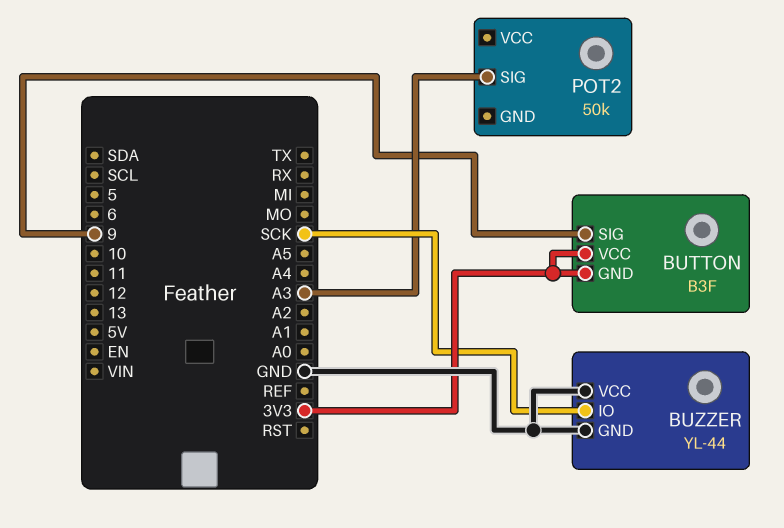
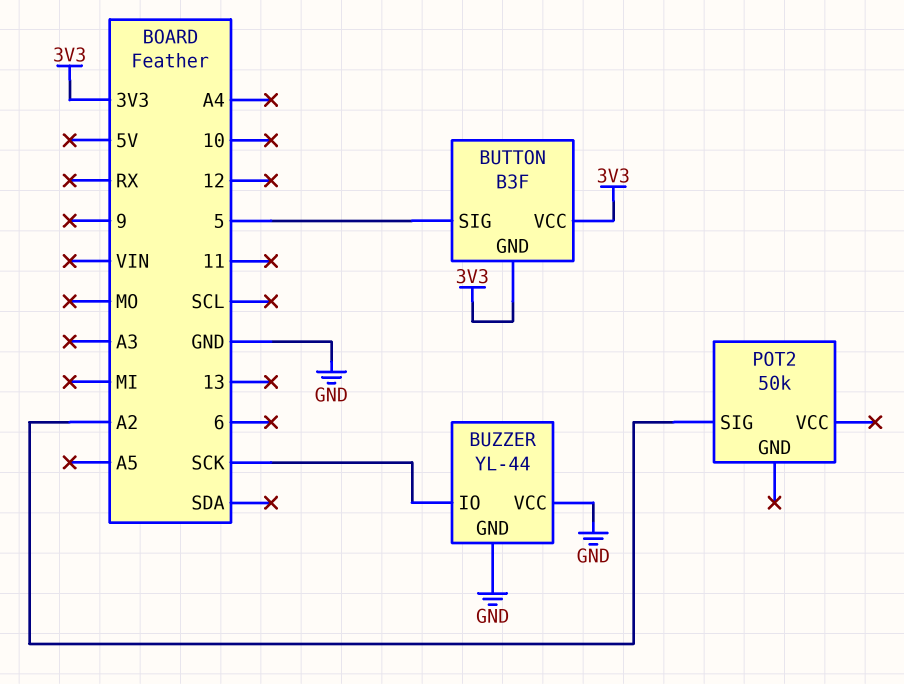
BUTTON pin SIG: 9 -> 5
POT2 pin SIG: A3 -> A2

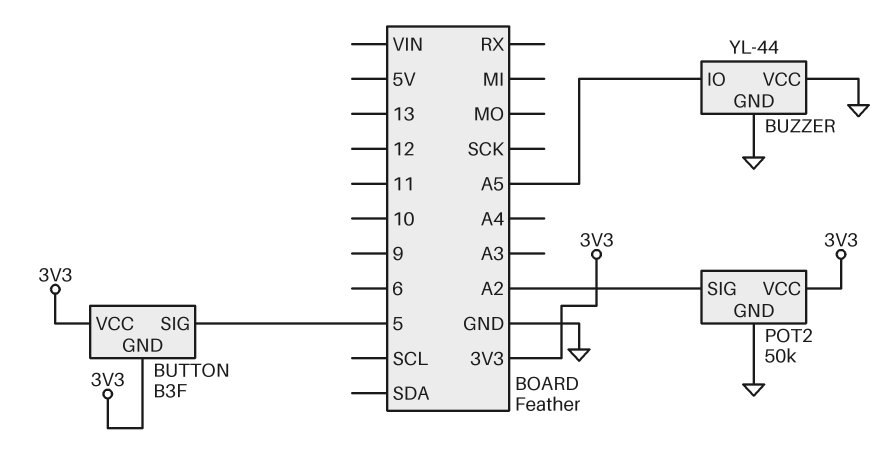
BUZZER pin IO: SCK -> A5
POT2 pin GND: none -> GND
POT2 pin VCC: none -> 3V3

